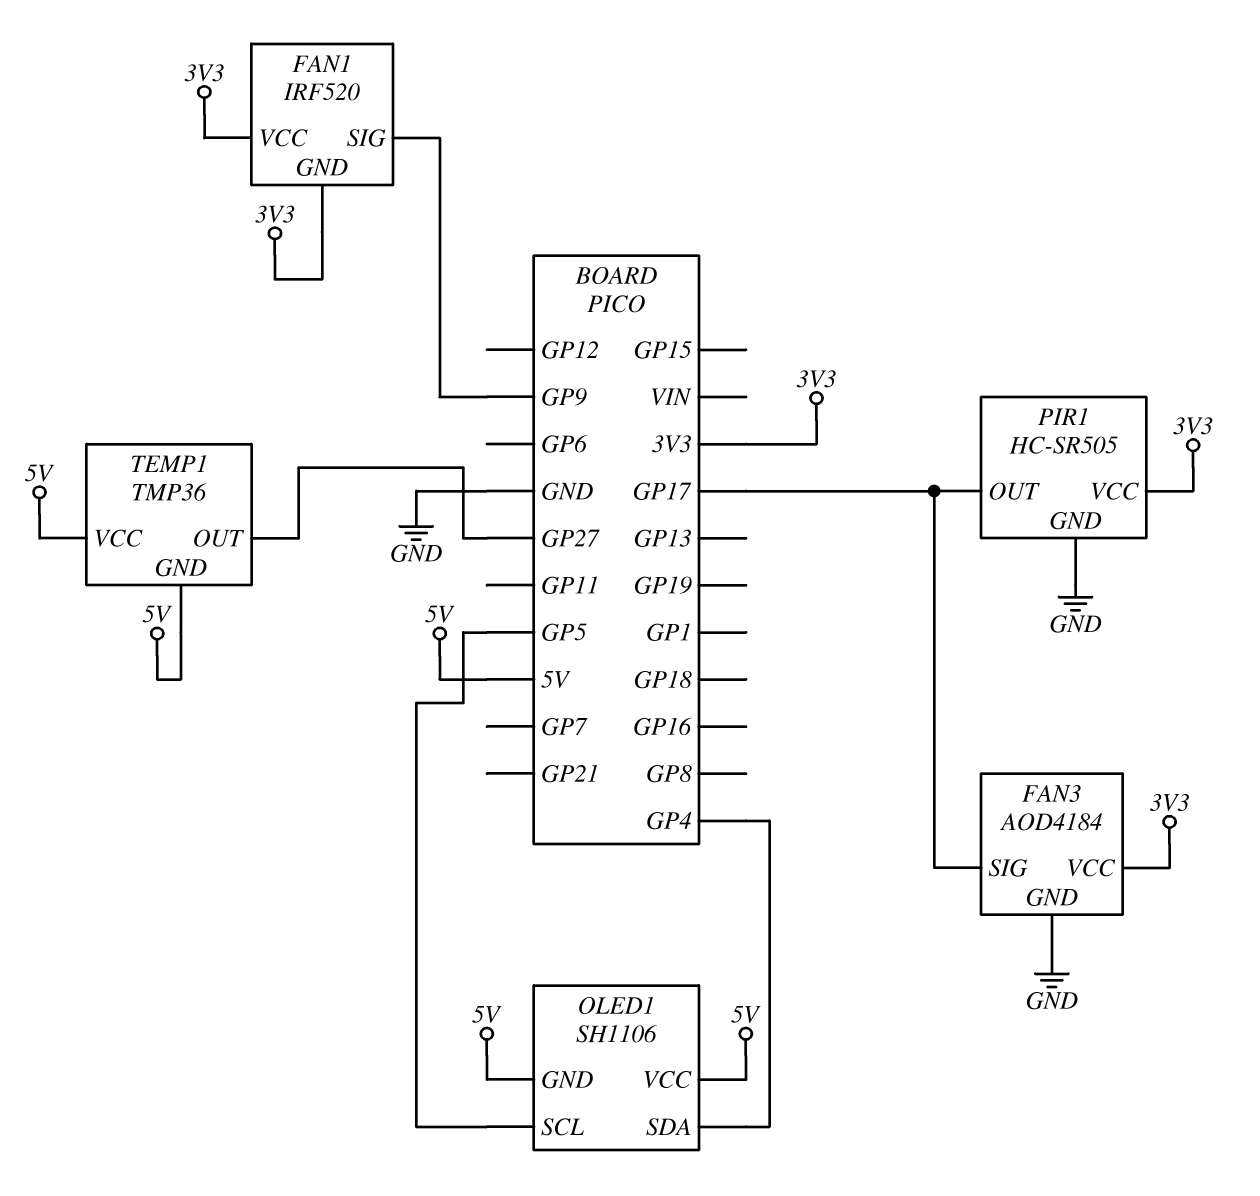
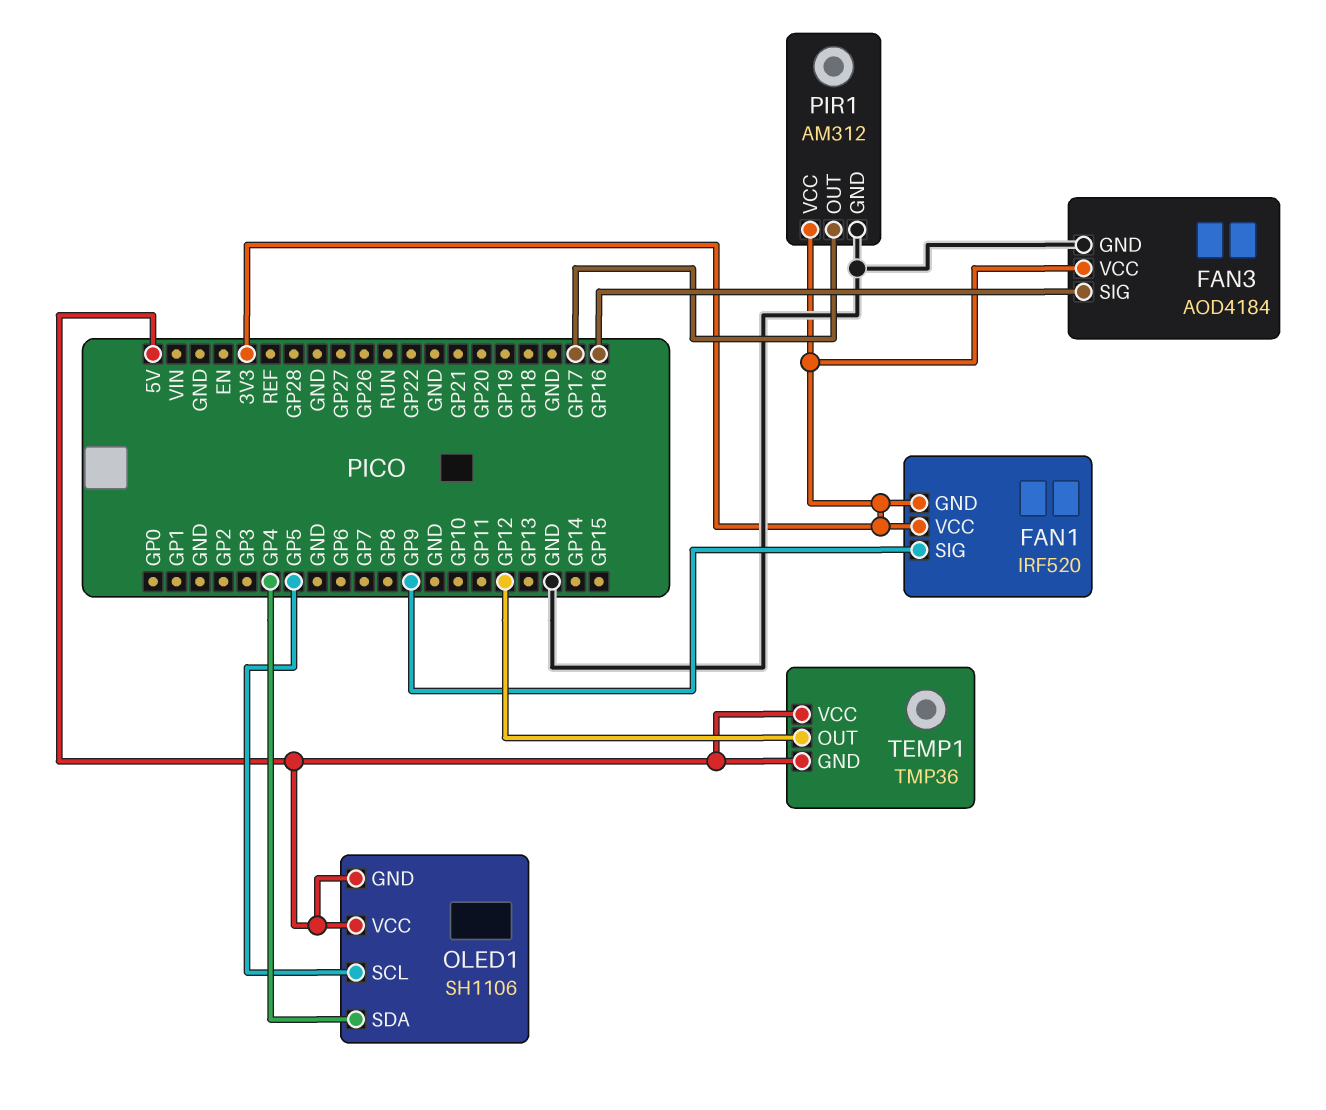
FAN3 pin SIG: GP17 -> GP16
PIR1: HC-SR505 -> AM312
TEMP1 pin OUT: GP27 -> GP12

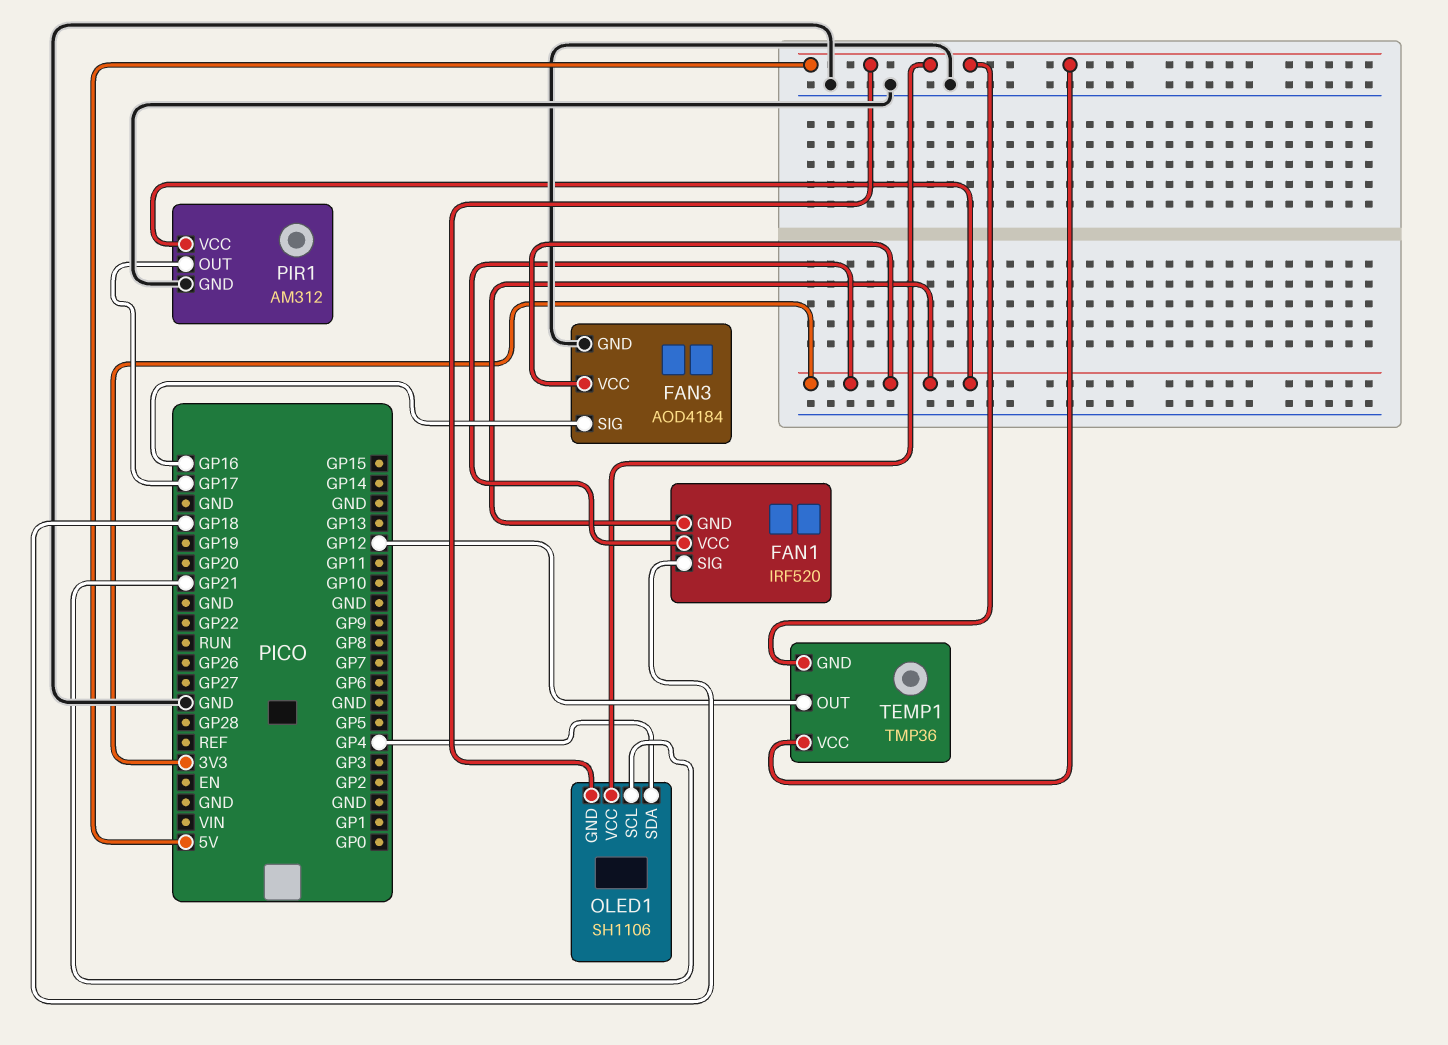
FAN1 pin SIG: GP9 -> GP18
OLED1 pin SCL: GP5 -> GP21

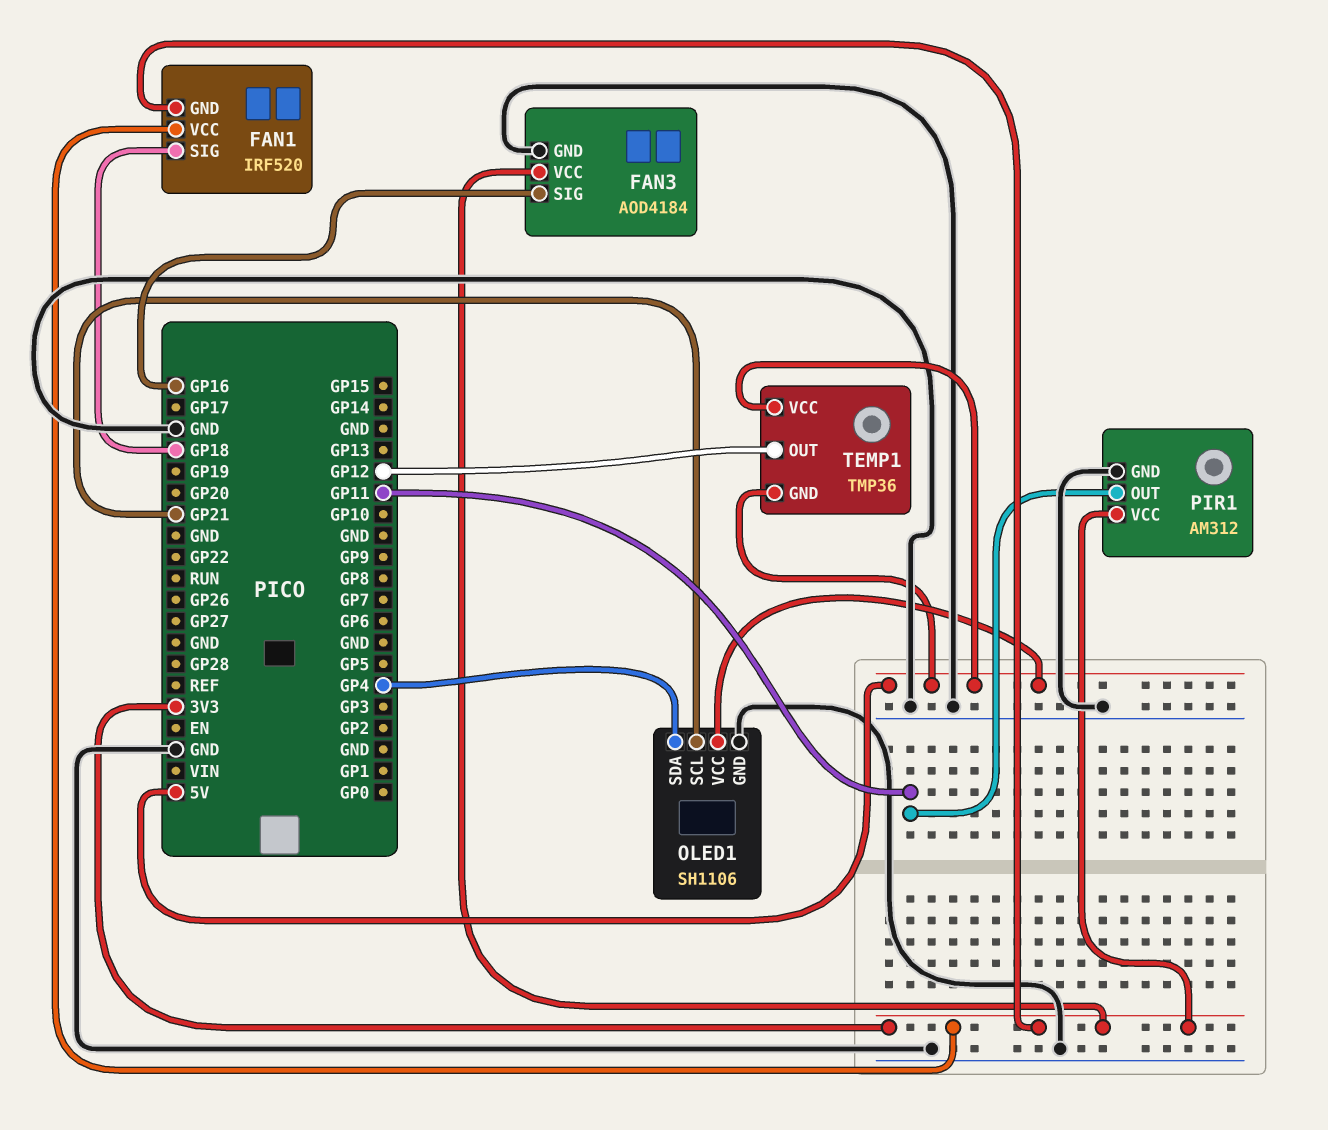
OLED1 pin GND: 5V -> GND
PIR1 pin OUT: GP17 -> GP11

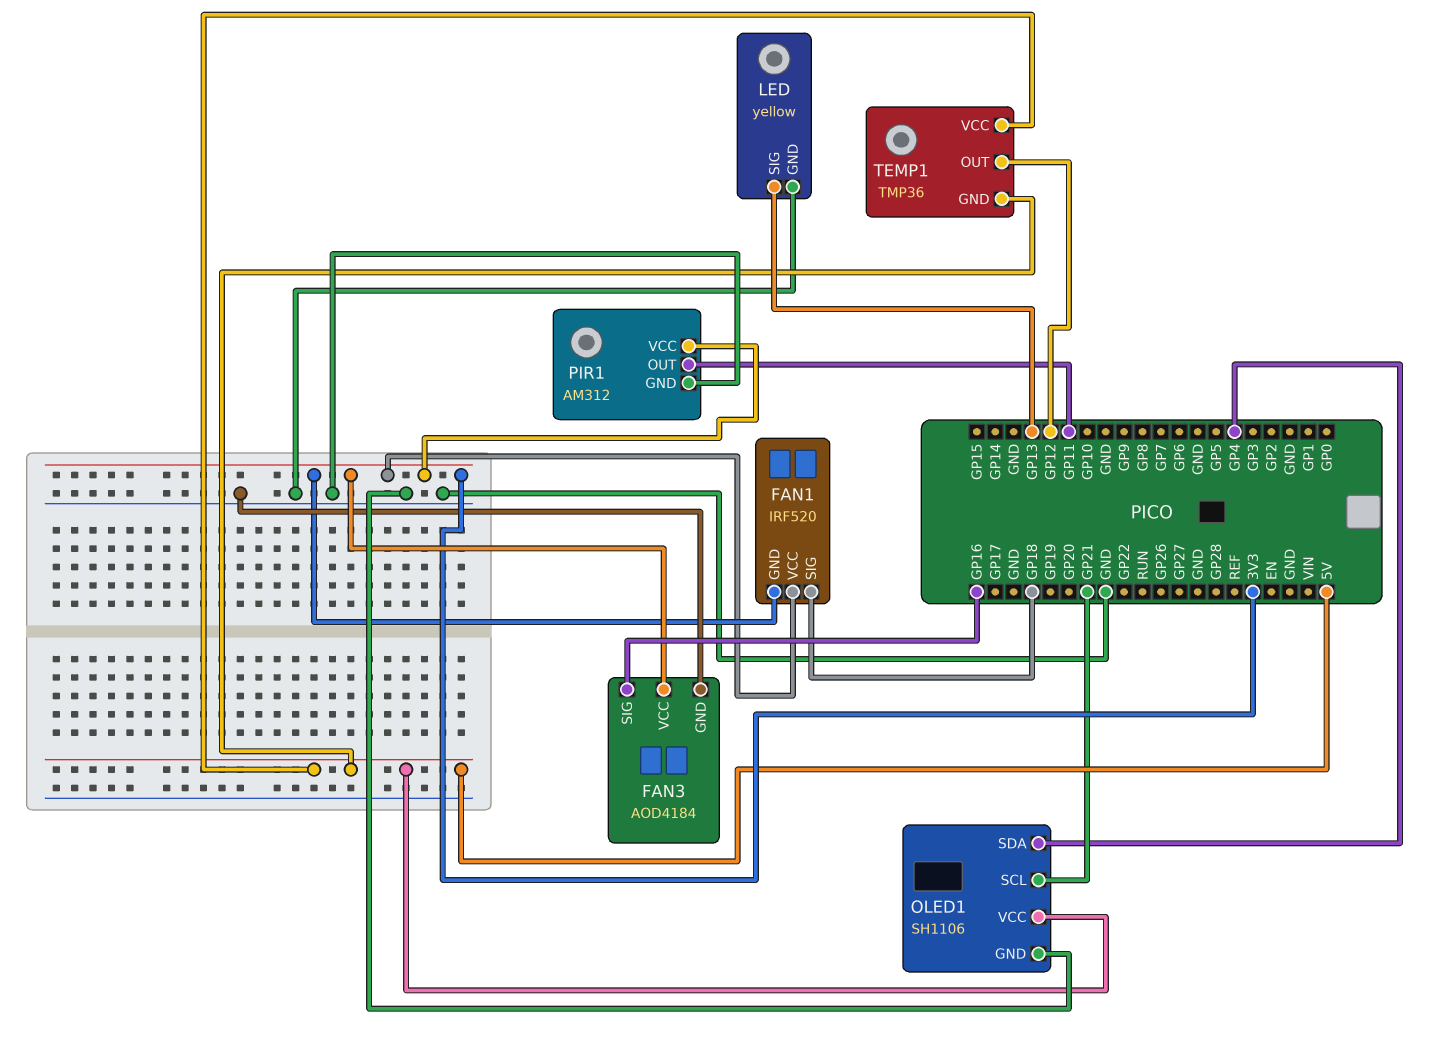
LED: none -> yellow
LED pin GND: none -> GND
LED pin SIG: none -> GP13

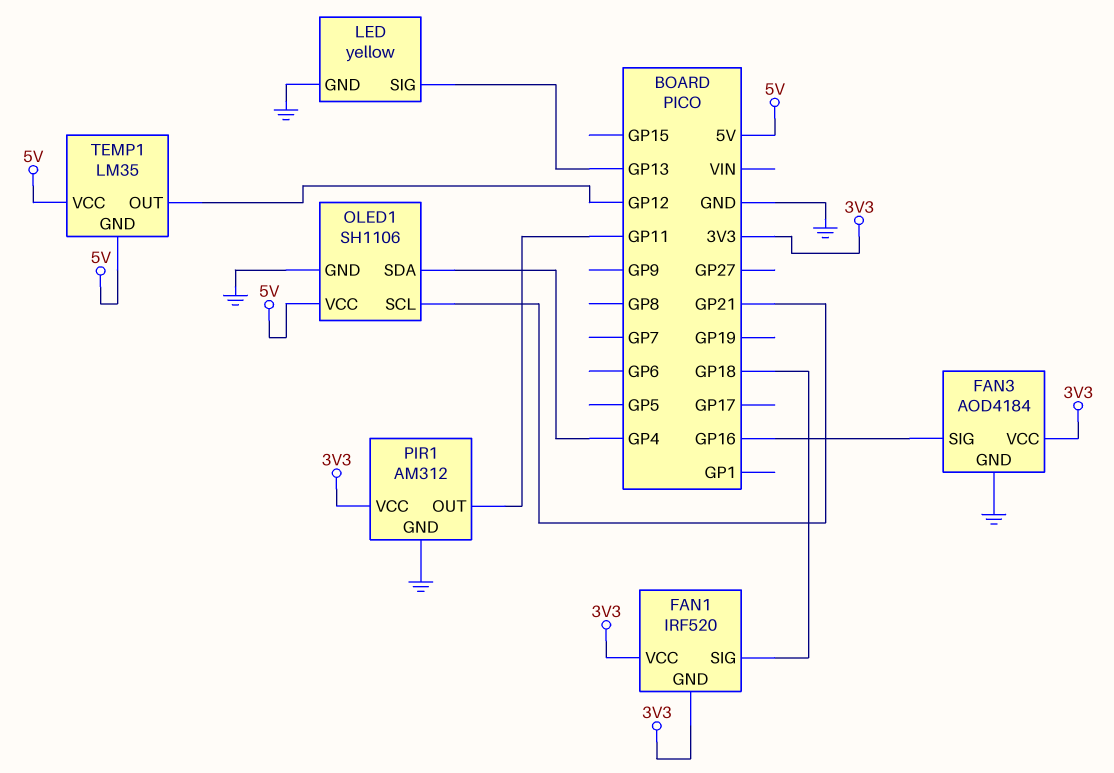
TEMP1: TMP36 -> LM35

